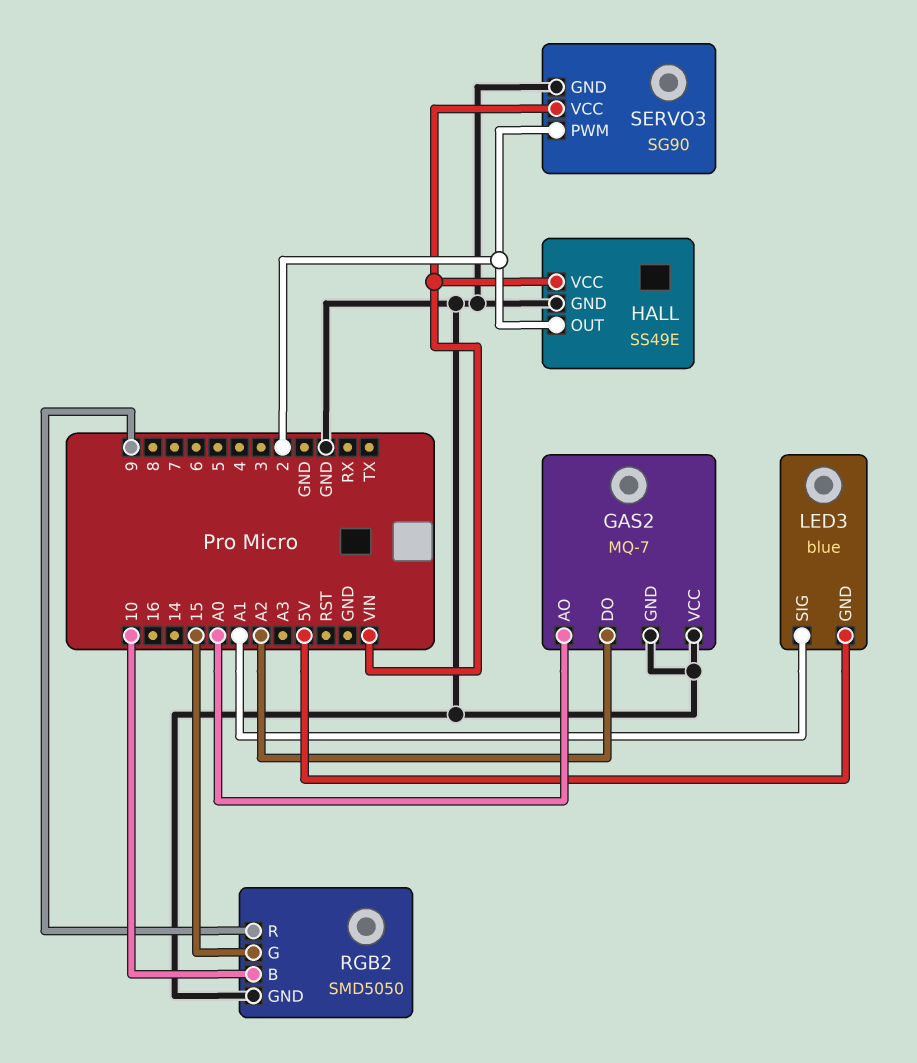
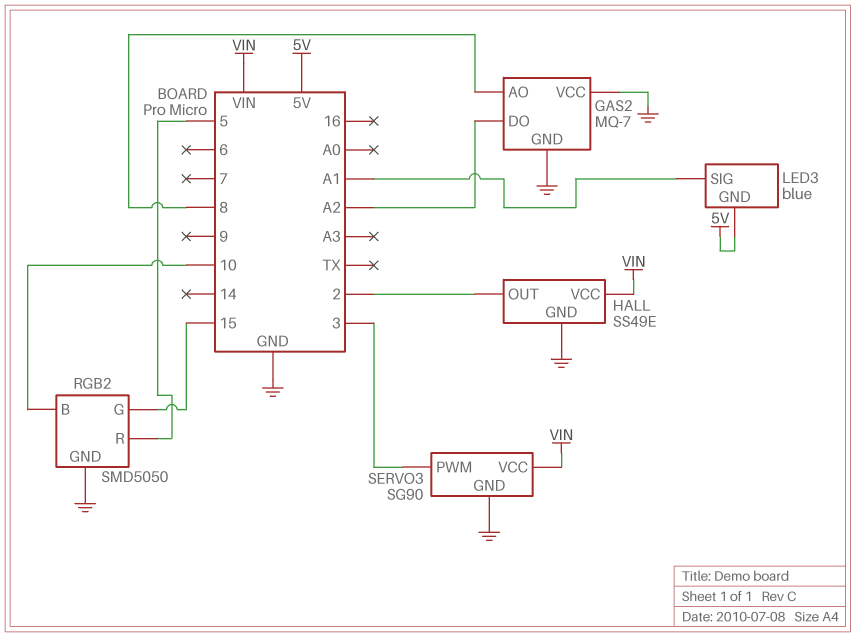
GAS2 pin AO: A0 -> 8
RGB2 pin R: 9 -> 5
SERVO3 pin PWM: 2 -> 3

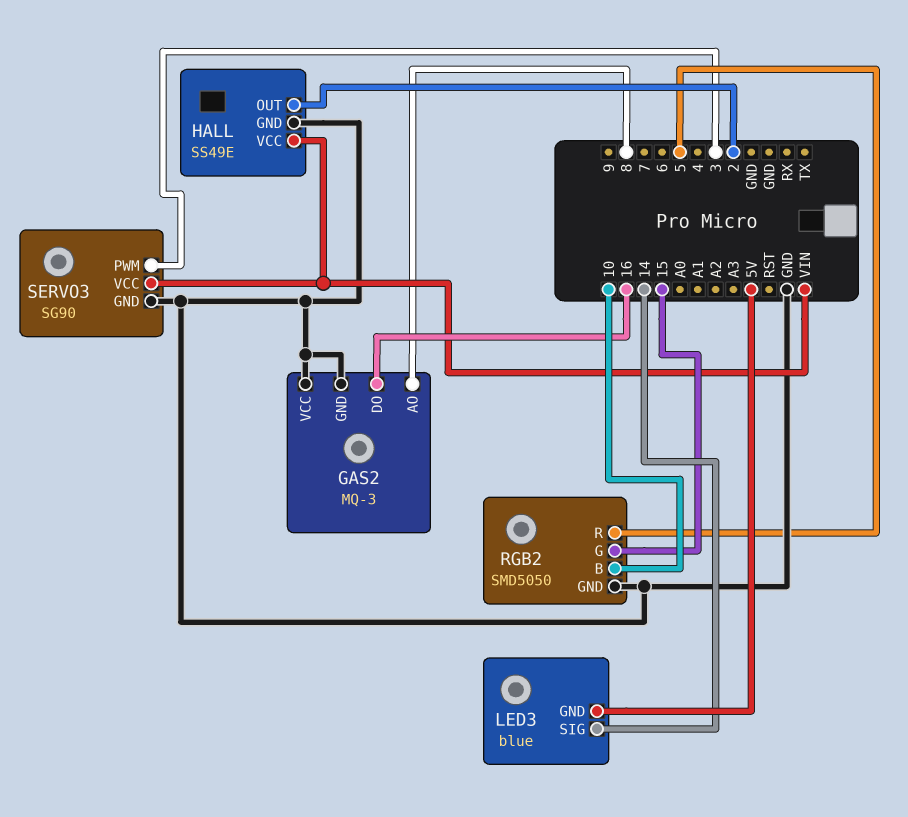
GAS2: MQ-7 -> MQ-3
GAS2 pin DO: A2 -> 16
LED3 pin SIG: A1 -> 14

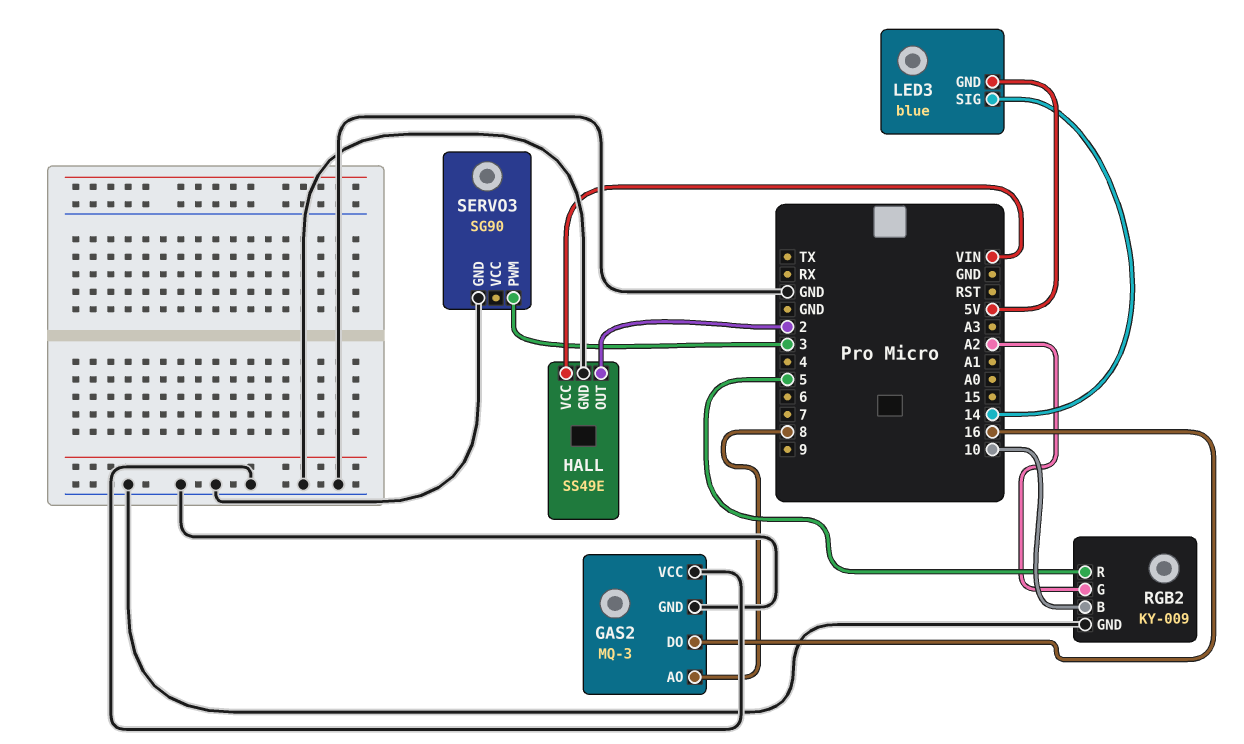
RGB2: SMD5050 -> KY-009
RGB2 pin G: 15 -> A2
SERVO3 pin VCC: VIN -> none

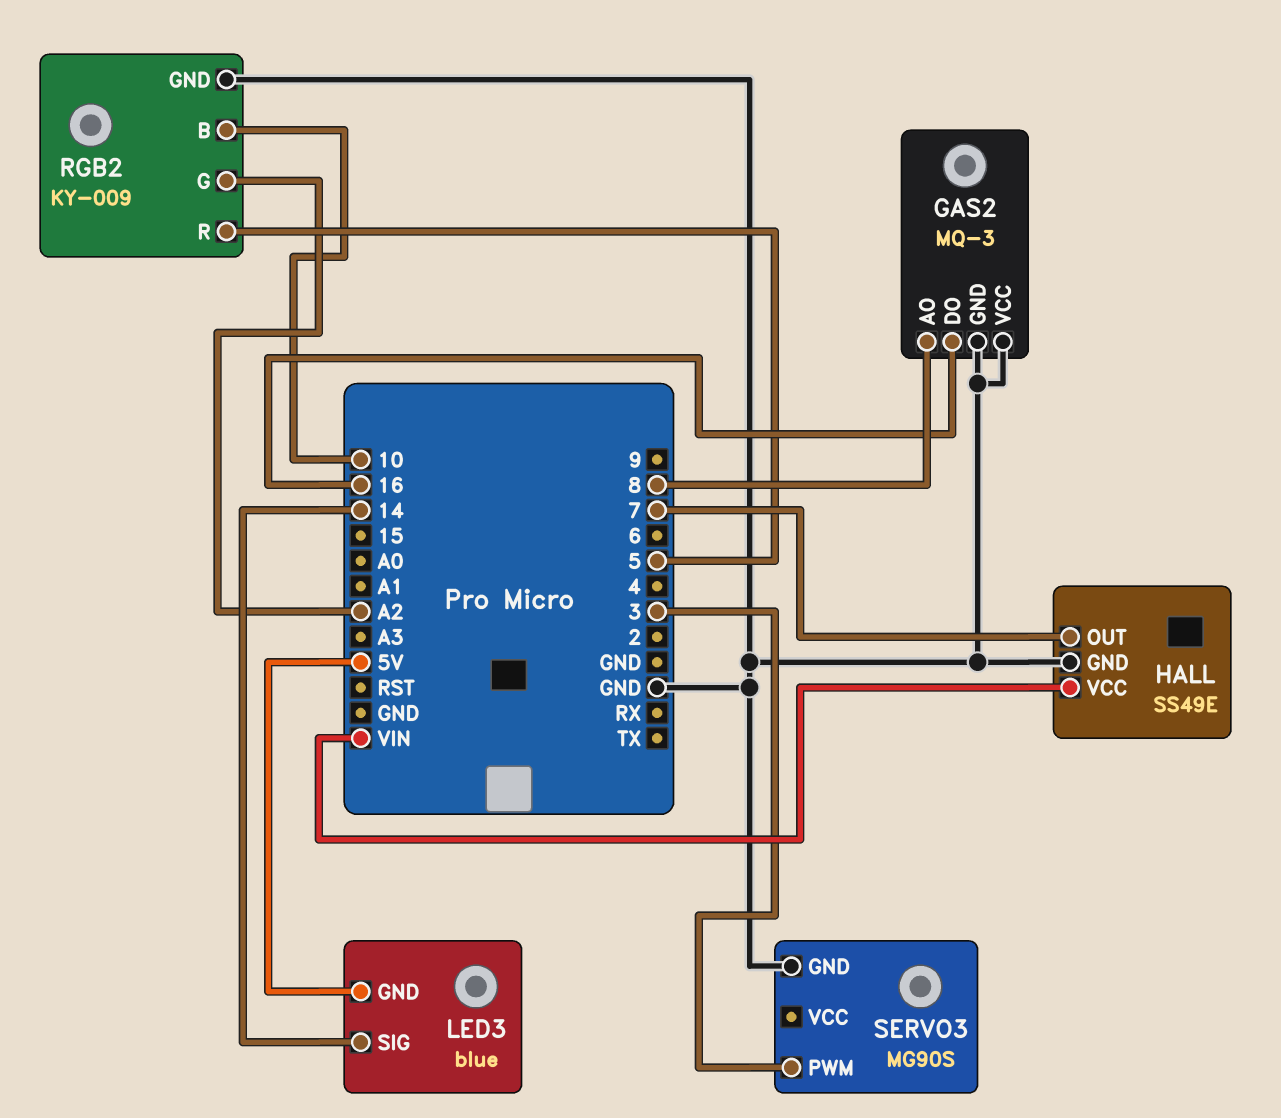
HALL pin OUT: 2 -> 7
SERVO3: SG90 -> MG90S

